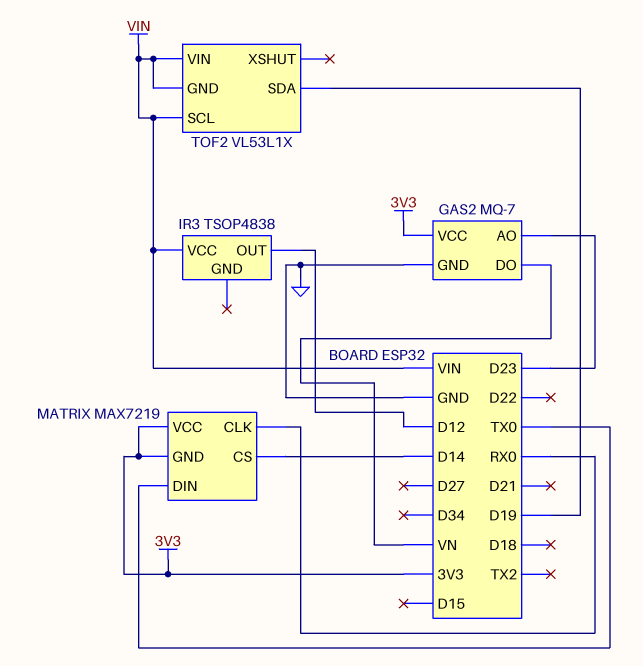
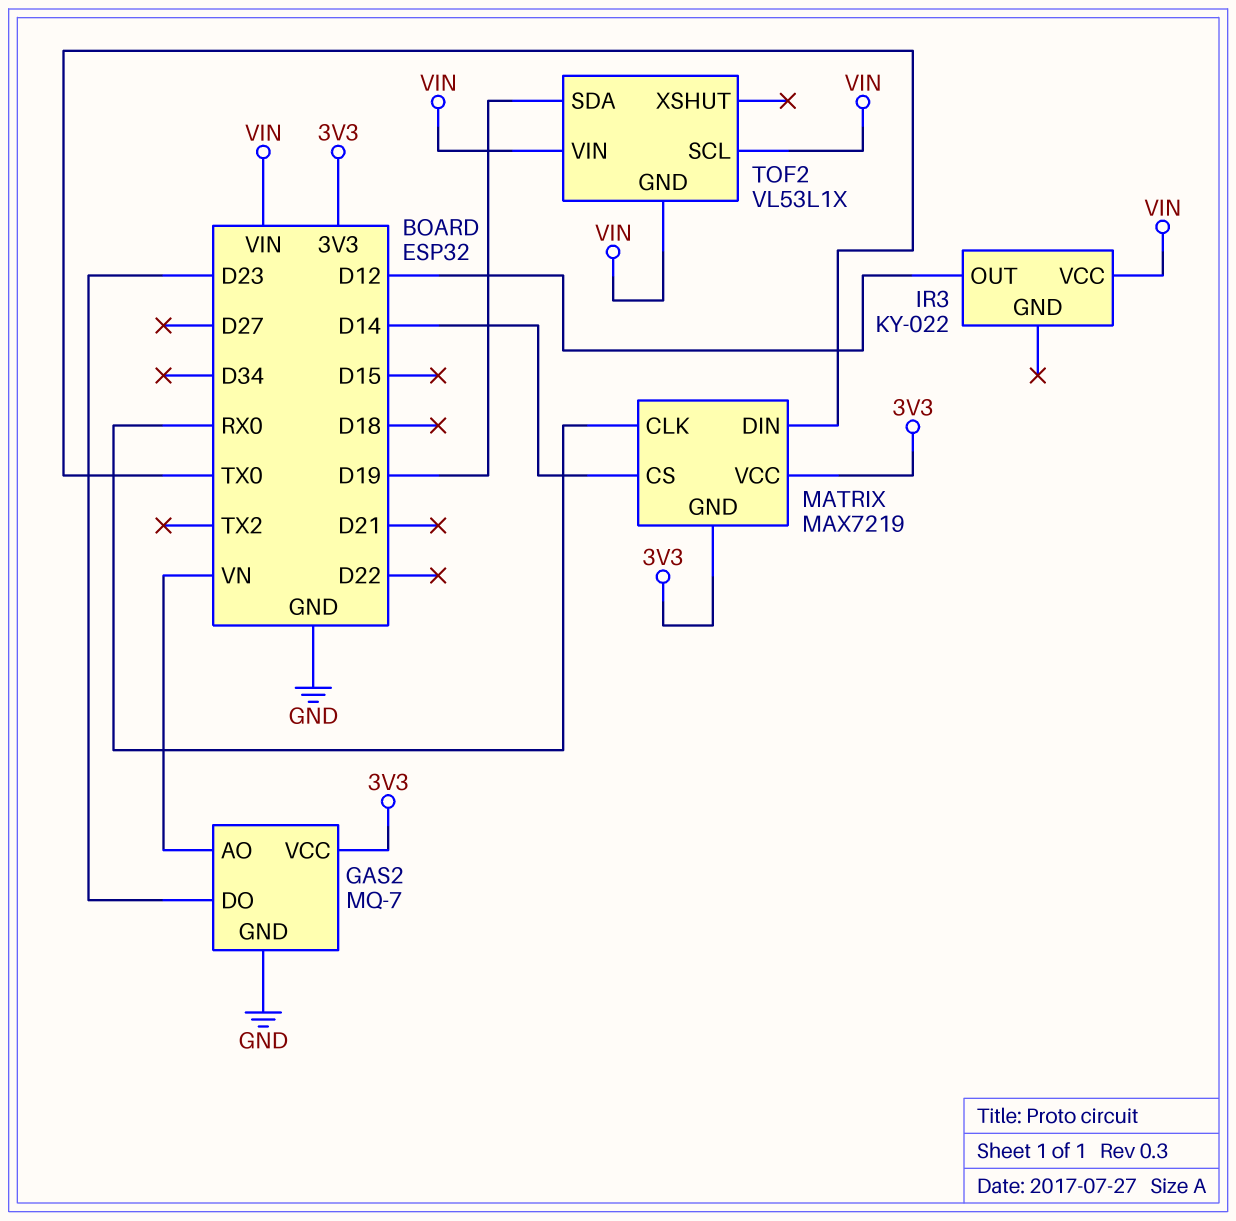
GAS2 pin AO: D23 -> VN
GAS2 pin DO: VN -> D23
IR3: TSOP4838 -> KY-022

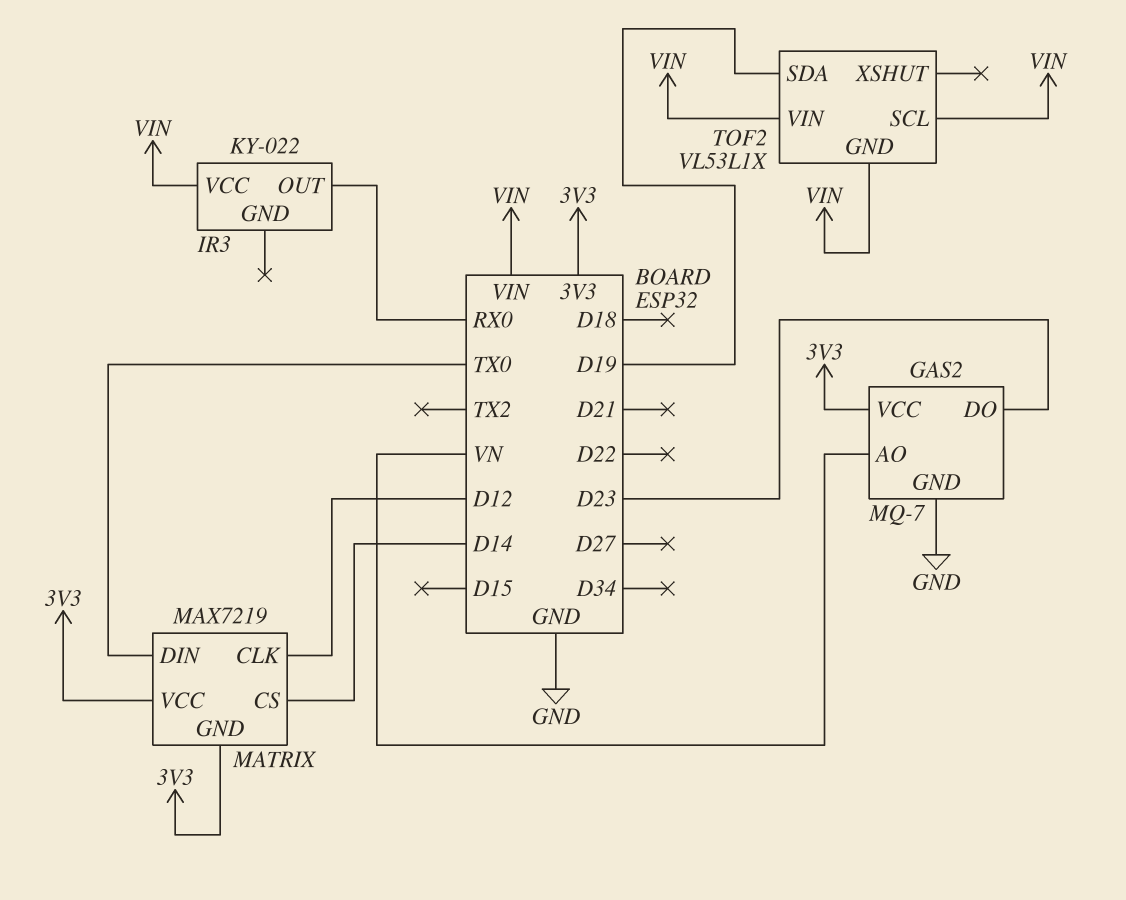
IR3 pin OUT: D12 -> RX0
MATRIX pin CLK: RX0 -> D12

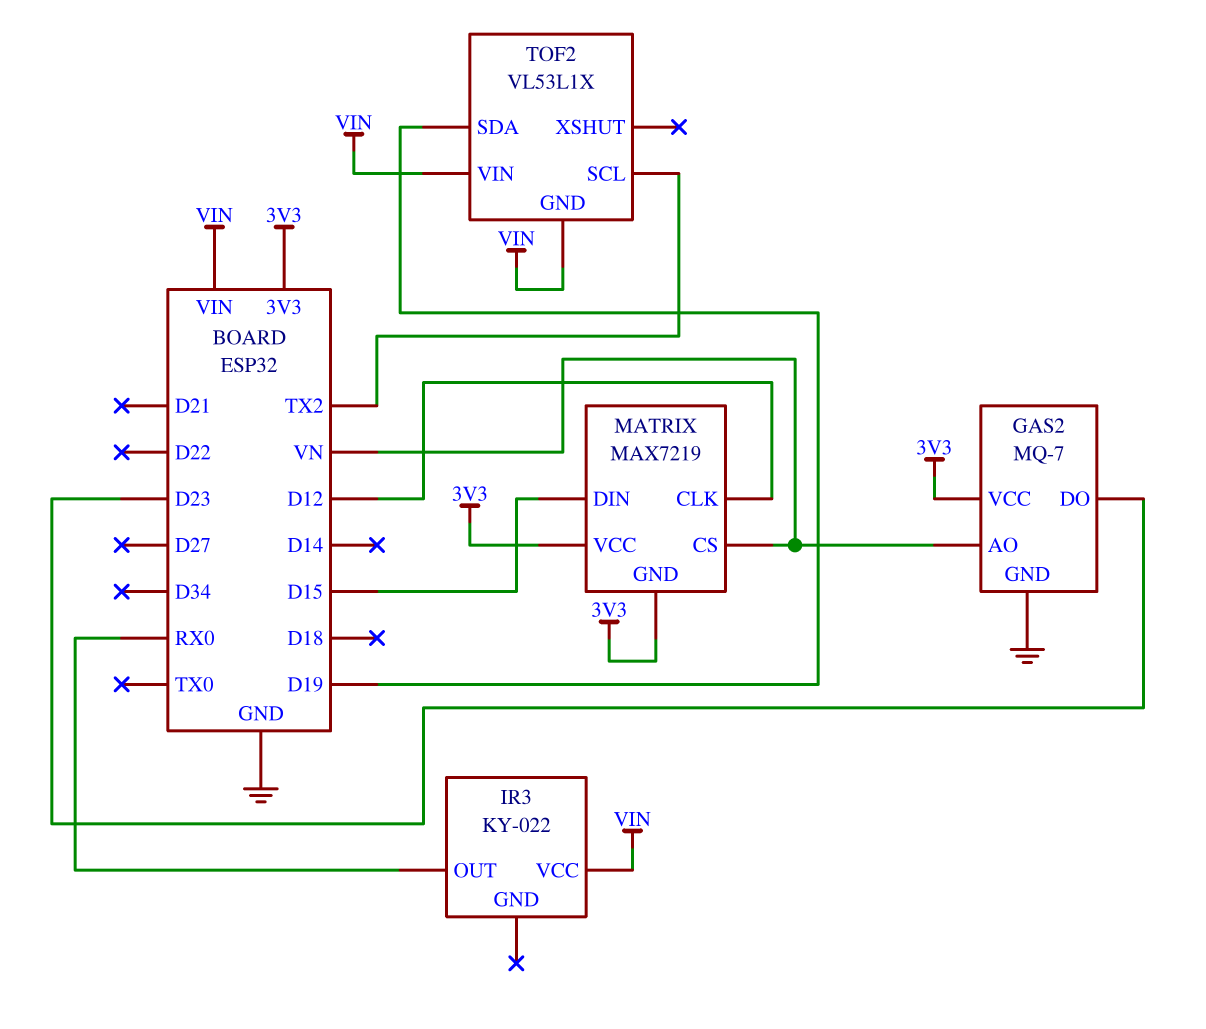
MATRIX pin CS: D14 -> VN
MATRIX pin DIN: TX0 -> D15
TOF2 pin SCL: VIN -> TX2

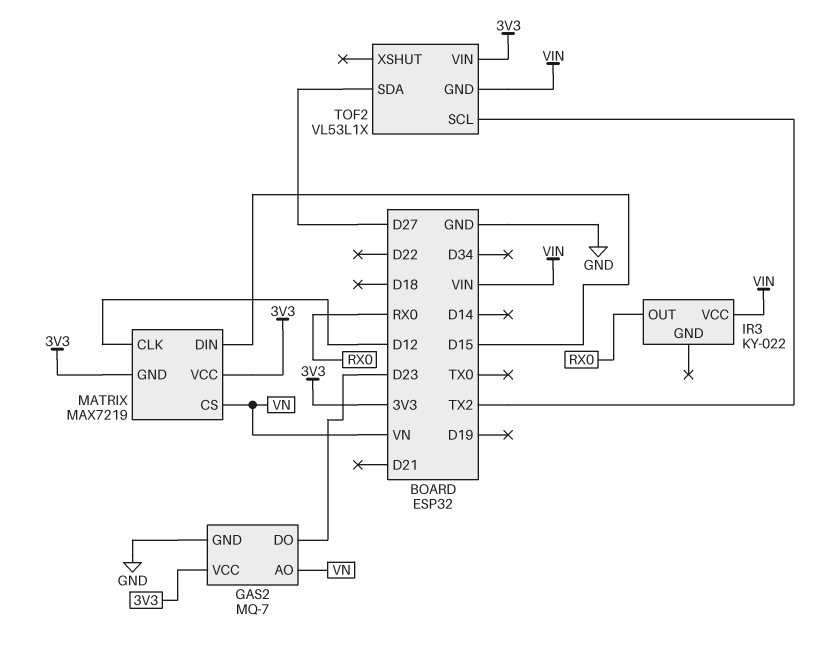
TOF2 pin SDA: D19 -> D27
TOF2 pin VIN: VIN -> 3V3

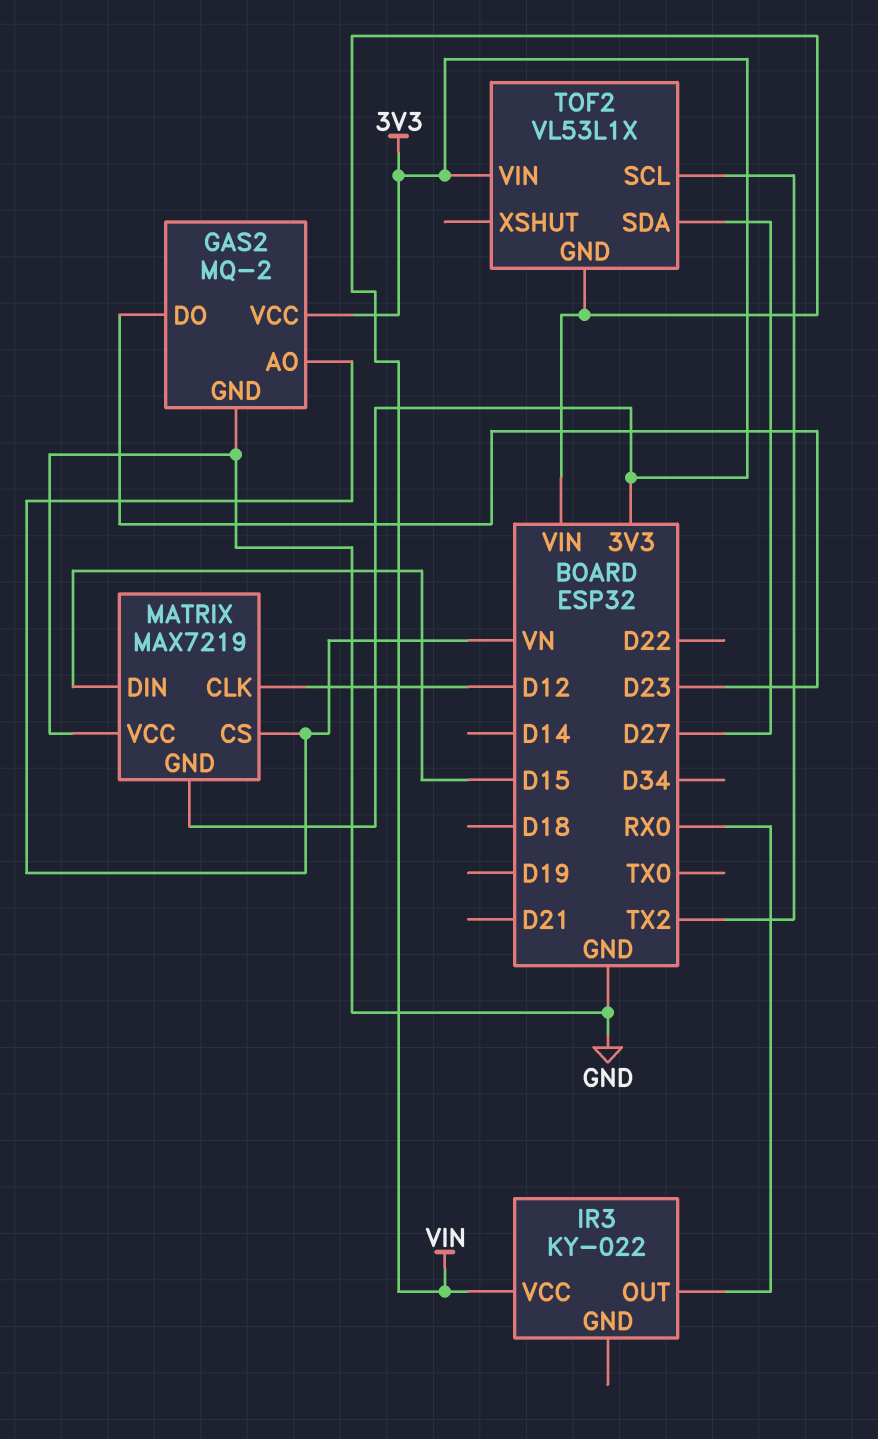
GAS2: MQ-7 -> MQ-2
MATRIX pin VCC: 3V3 -> GND

